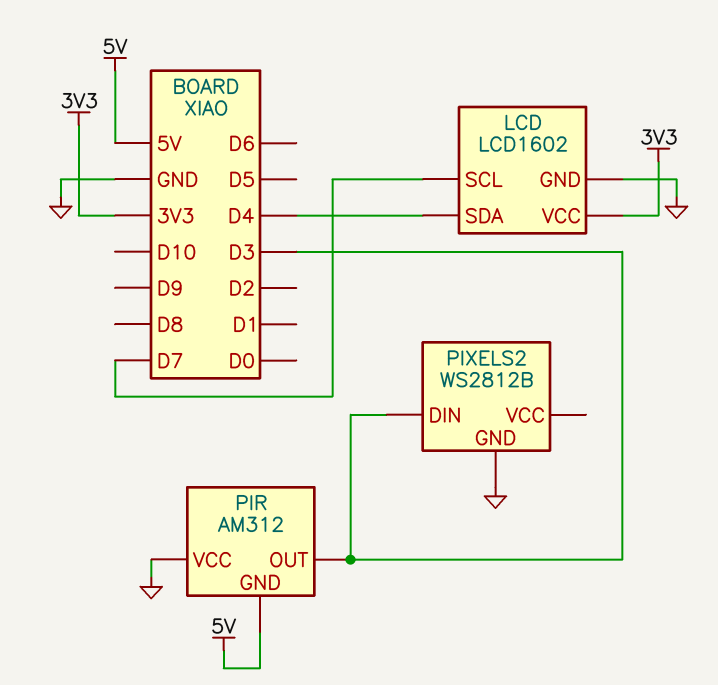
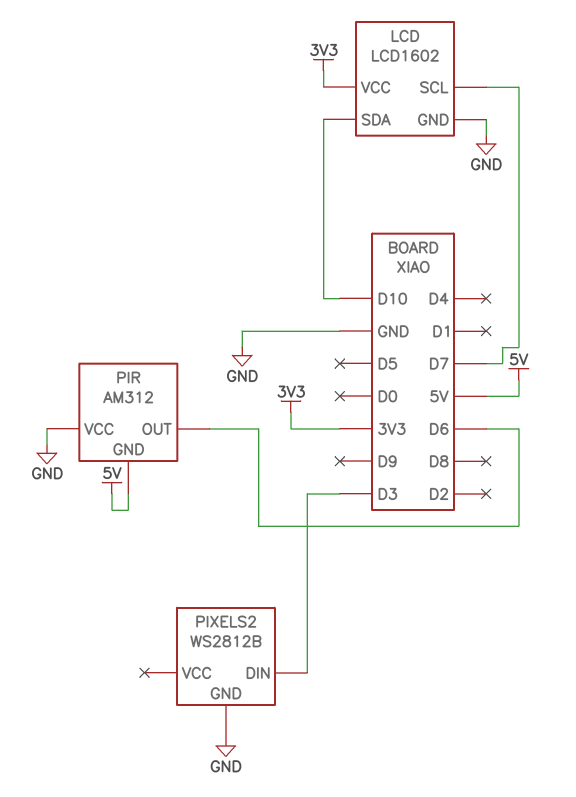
LCD pin SDA: D4 -> D10
PIR pin OUT: D3 -> D6

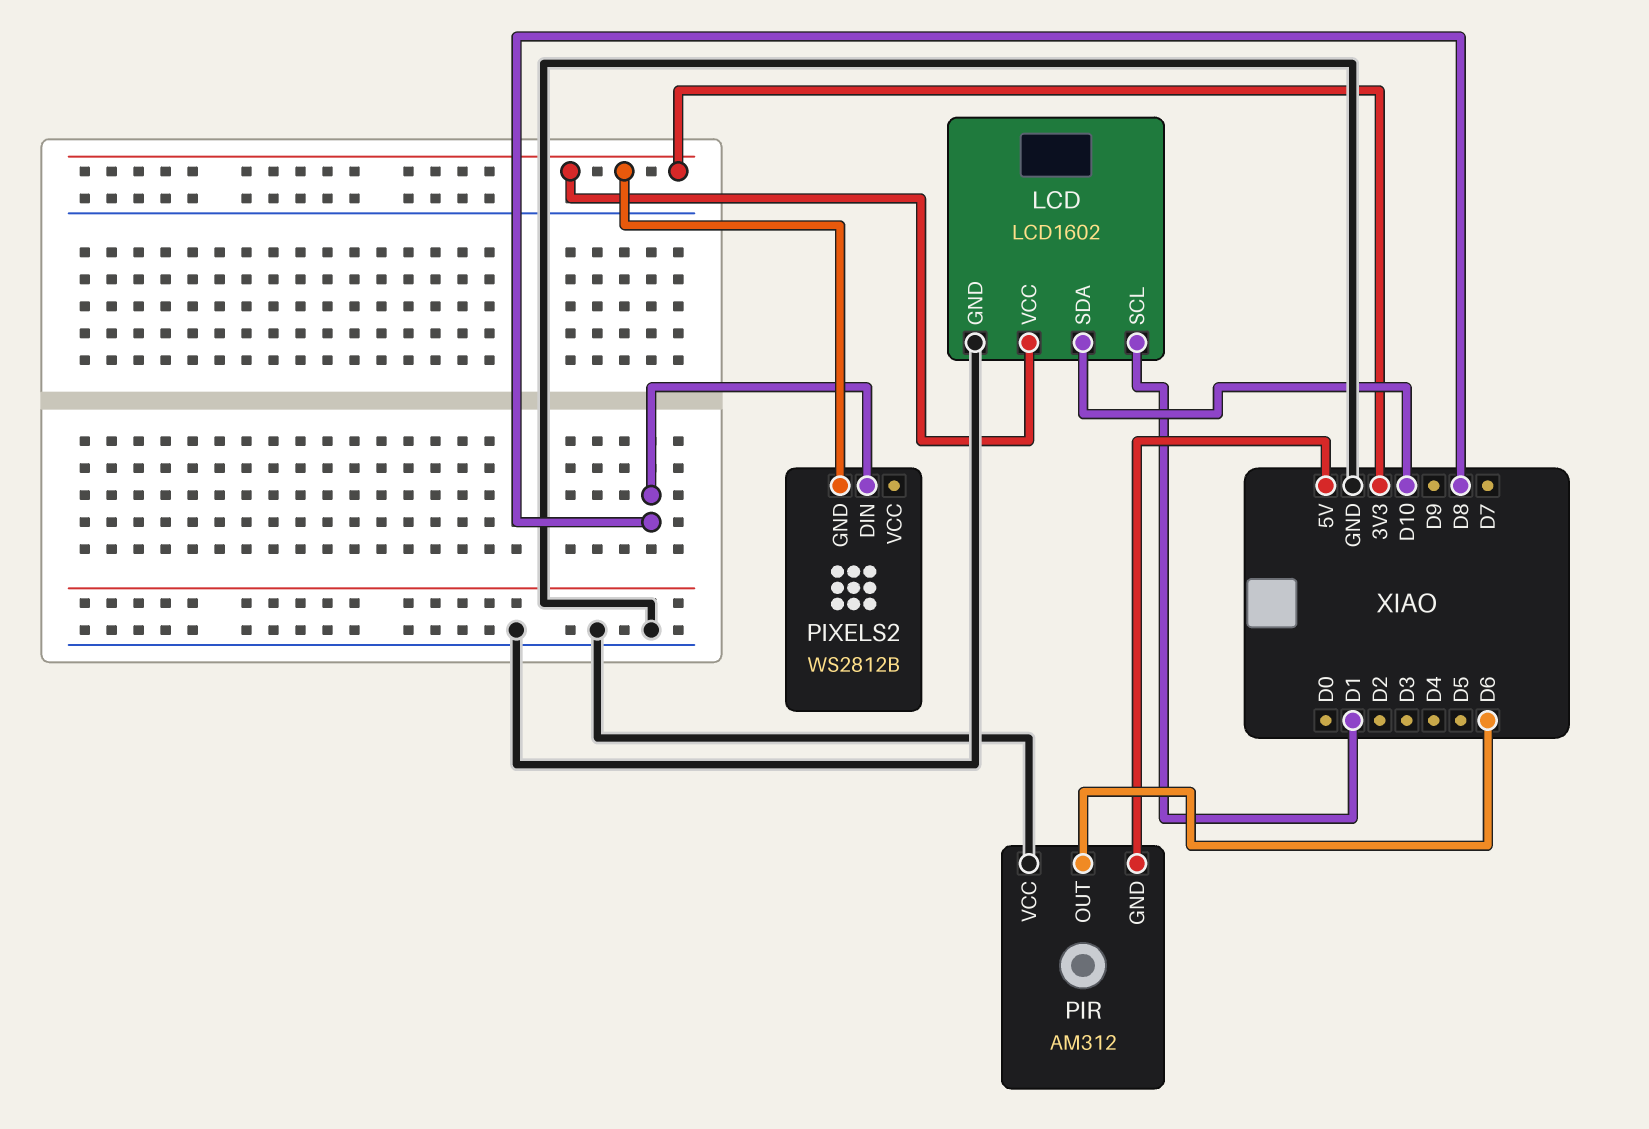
LCD pin SCL: D7 -> D1
PIXELS2 pin DIN: D3 -> D8
PIXELS2 pin GND: GND -> 3V3

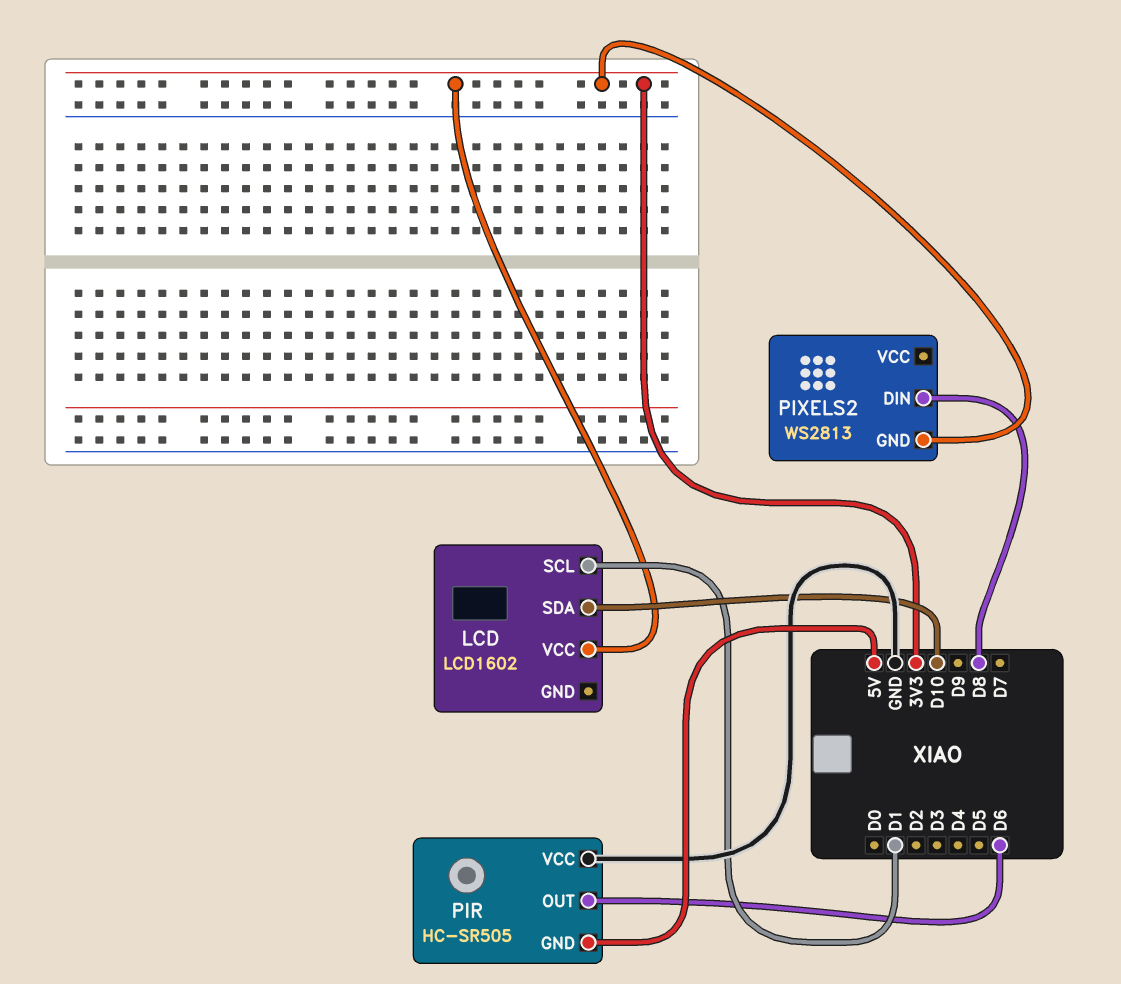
LCD pin GND: GND -> none
PIR: AM312 -> HC-SR505
PIXELS2: WS2812B -> WS2813

